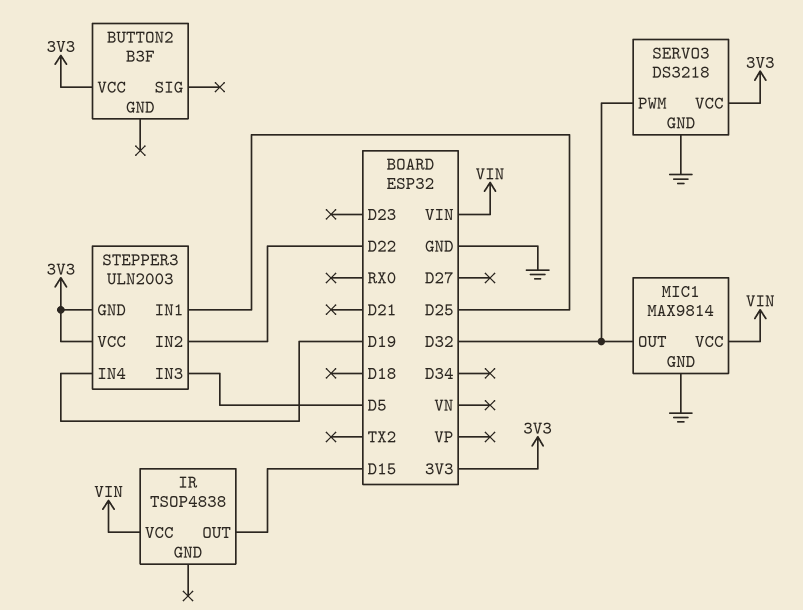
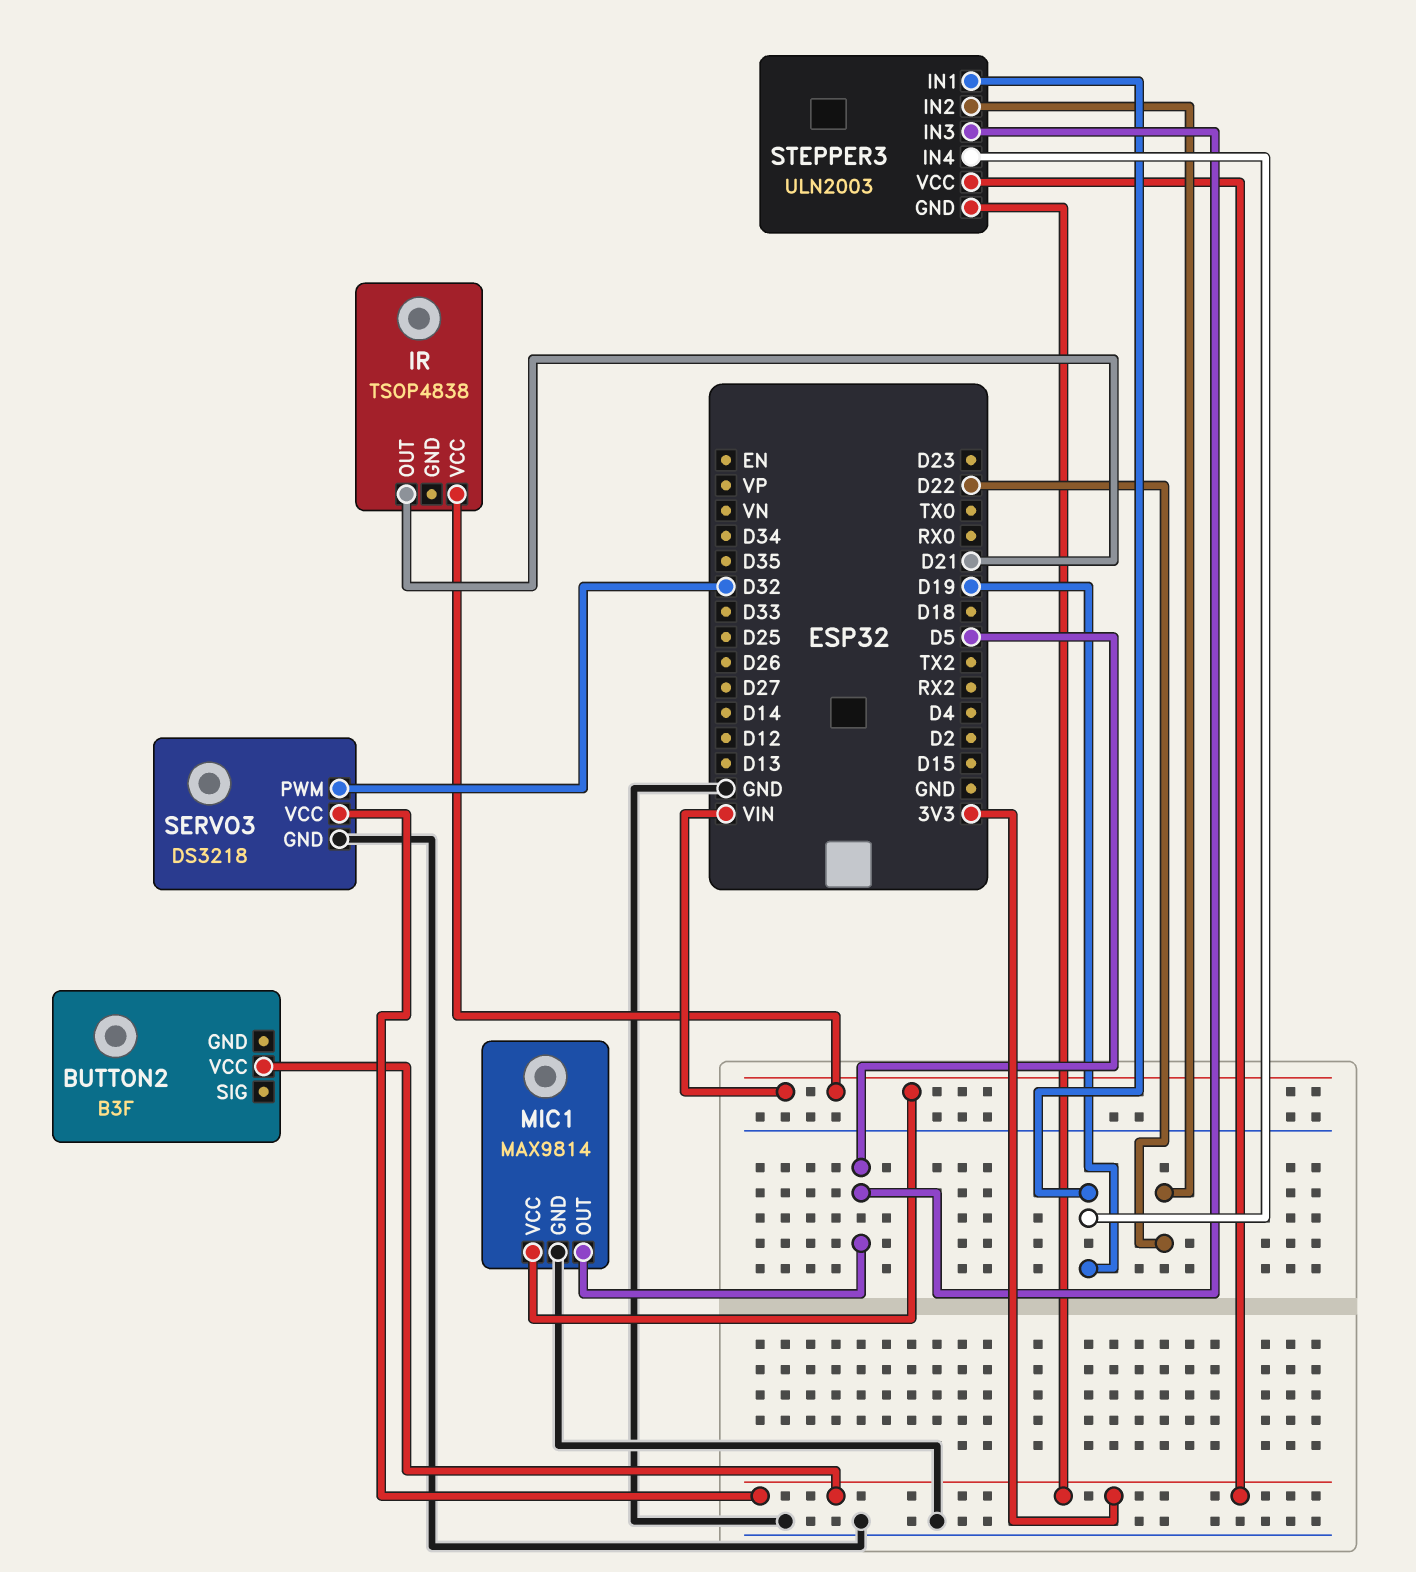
IR pin OUT: D15 -> D21
MIC1 pin OUT: D32 -> D5
STEPPER3 pin IN1: D25 -> D19

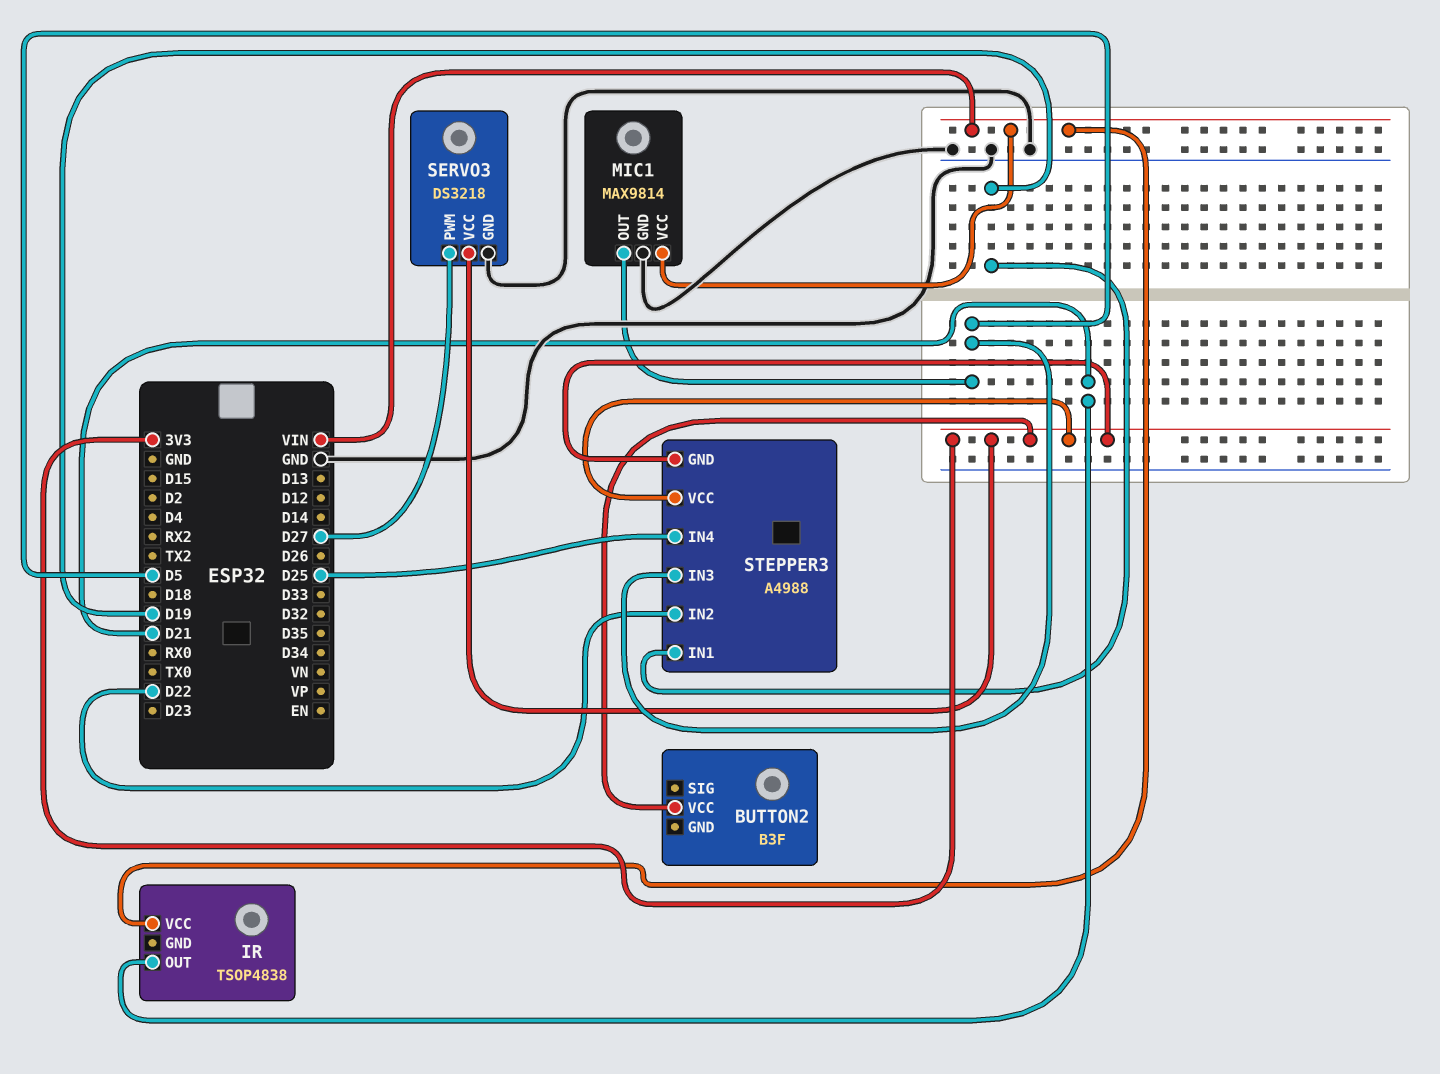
SERVO3 pin PWM: D32 -> D27
STEPPER3: ULN2003 -> A4988
STEPPER3 pin IN4: D19 -> D25

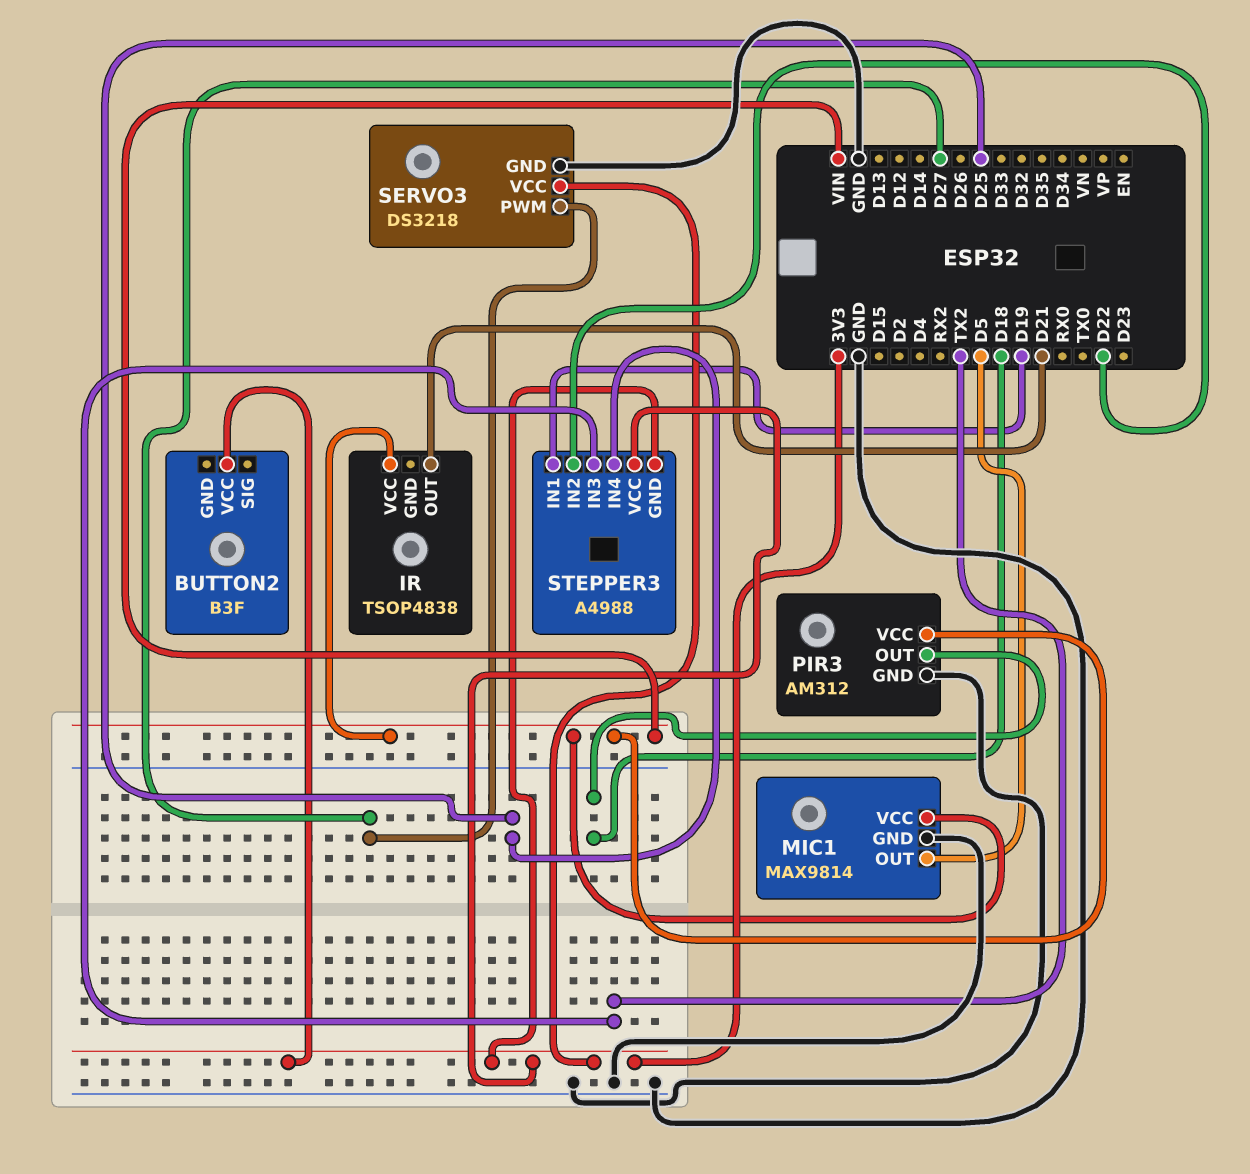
PIR3: none -> AM312
PIR3 pin GND: none -> GND
PIR3 pin OUT: none -> D18
PIR3 pin VCC: none -> VIN
STEPPER3 pin IN3: D5 -> TX2

